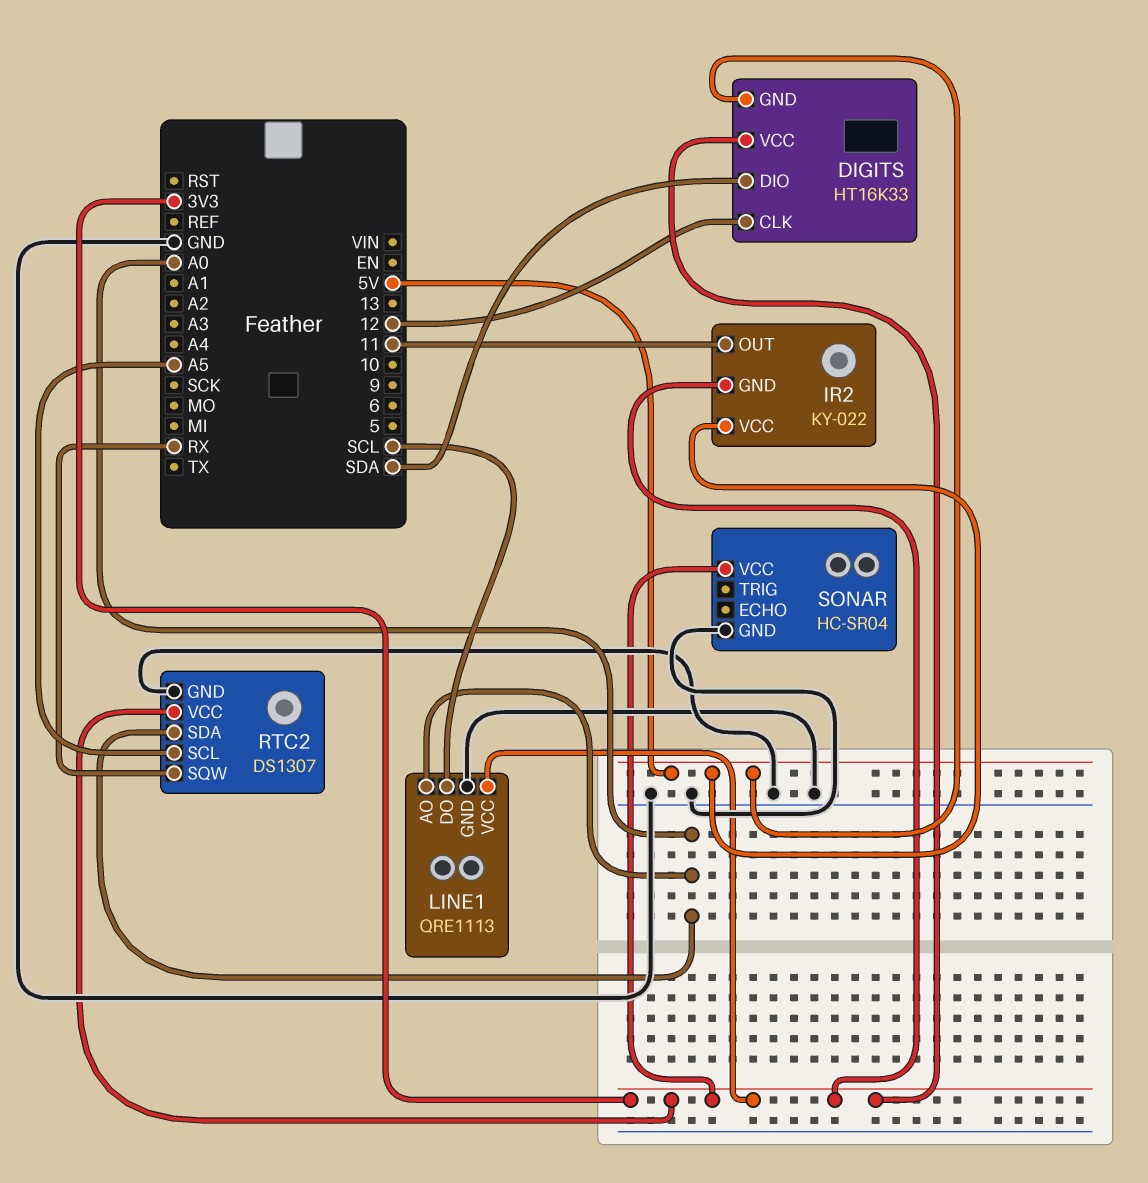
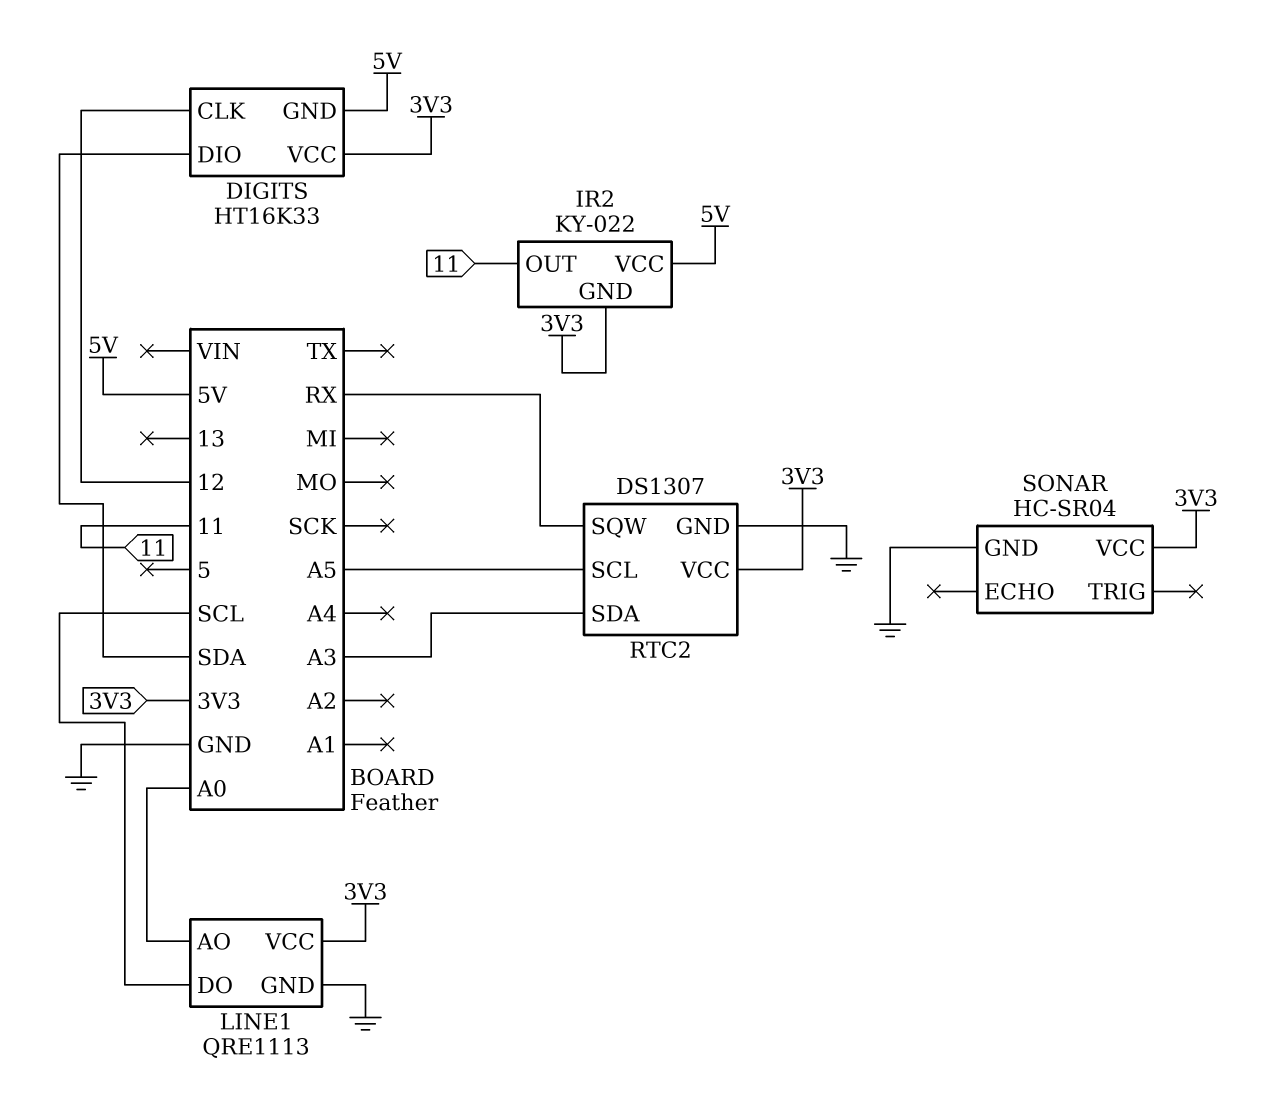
RTC2 pin SDA: A0 -> A3

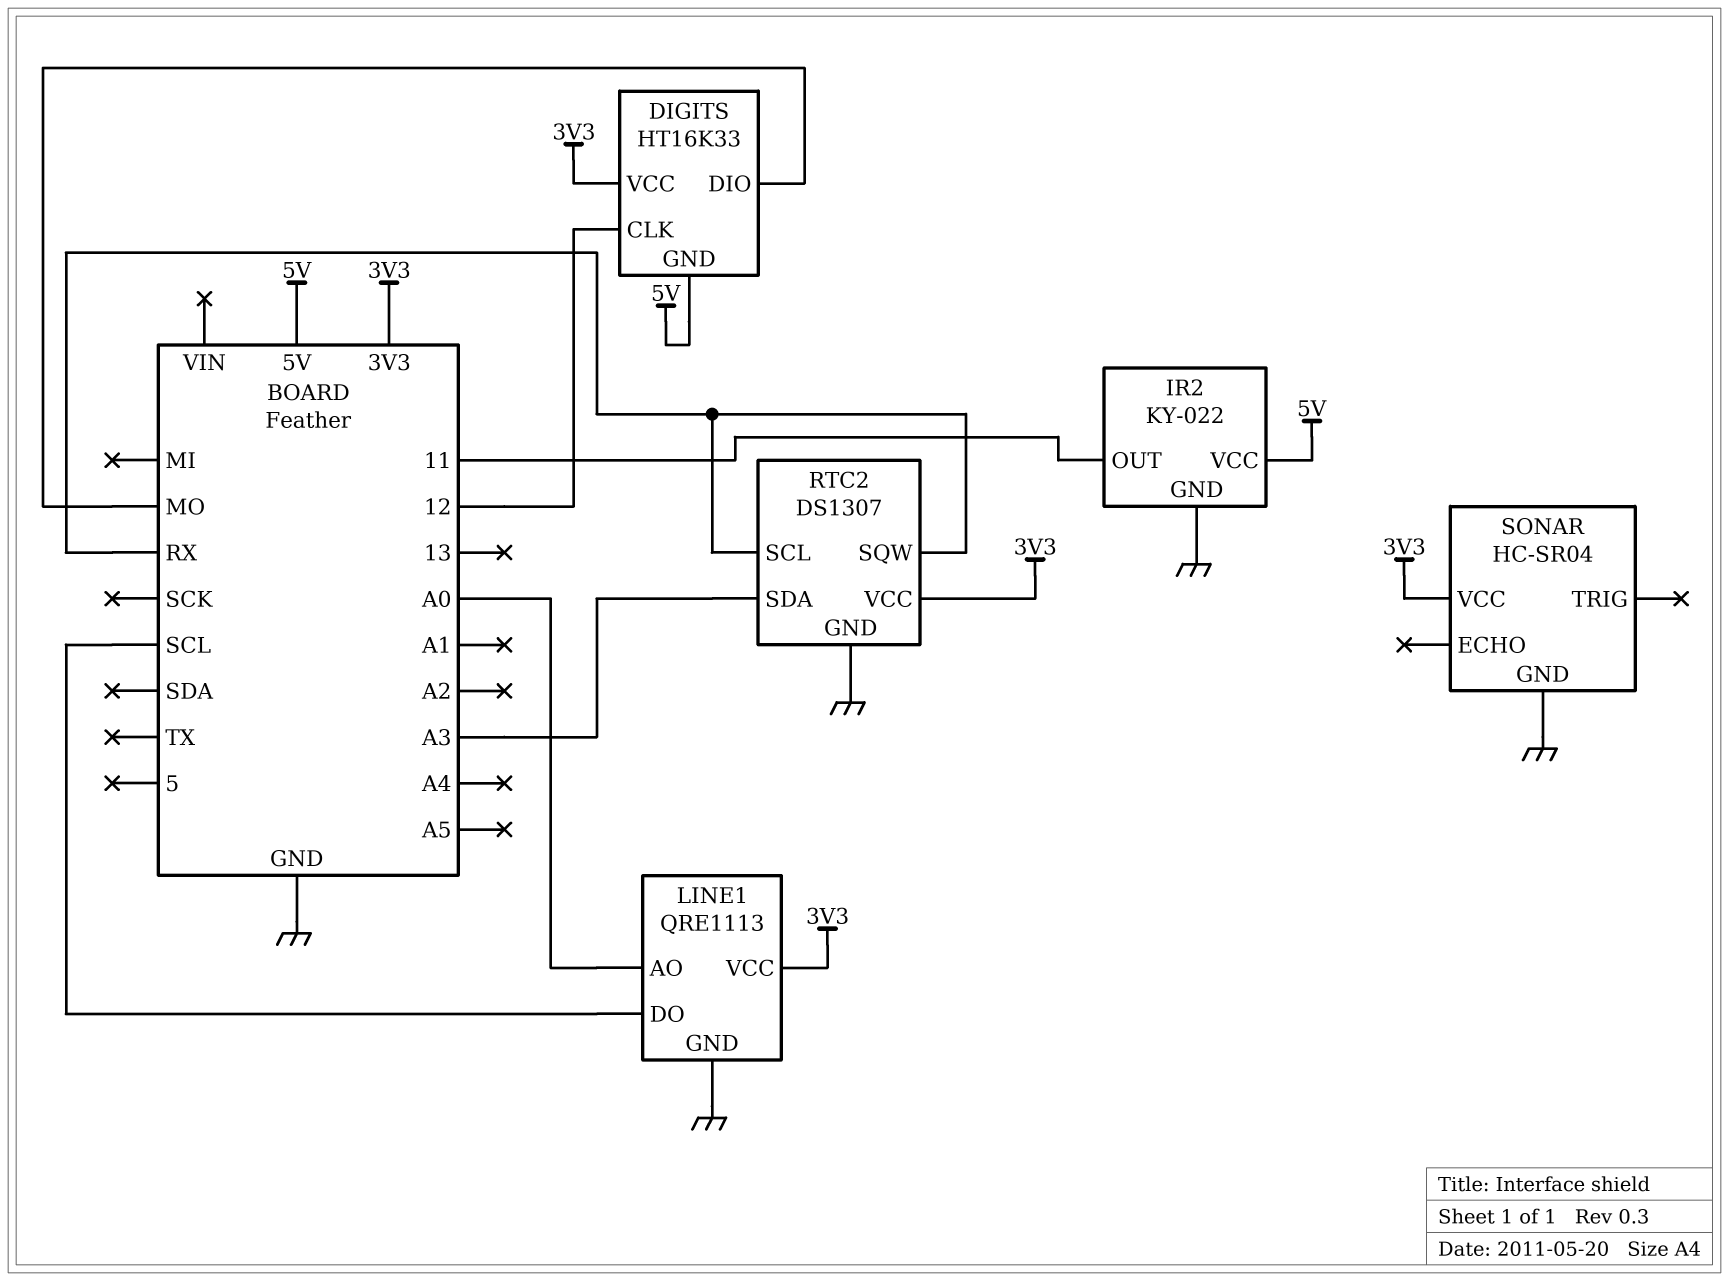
DIGITS pin DIO: SDA -> MO
IR2 pin GND: 3V3 -> GND
RTC2 pin SCL: A5 -> RX

